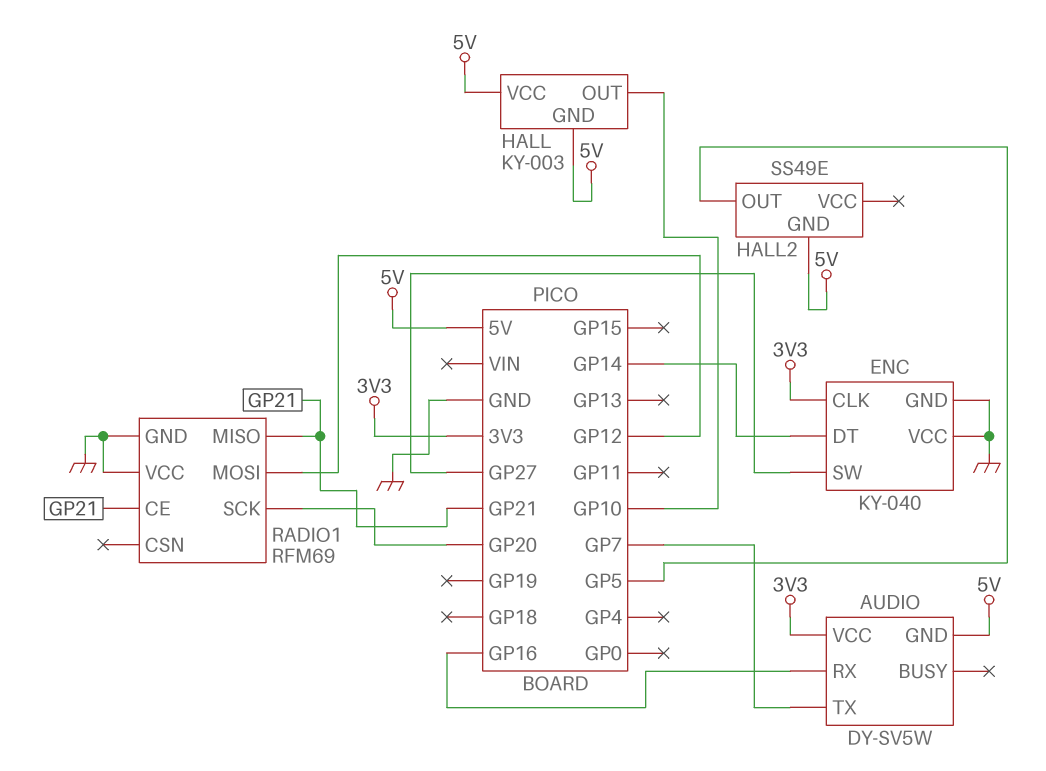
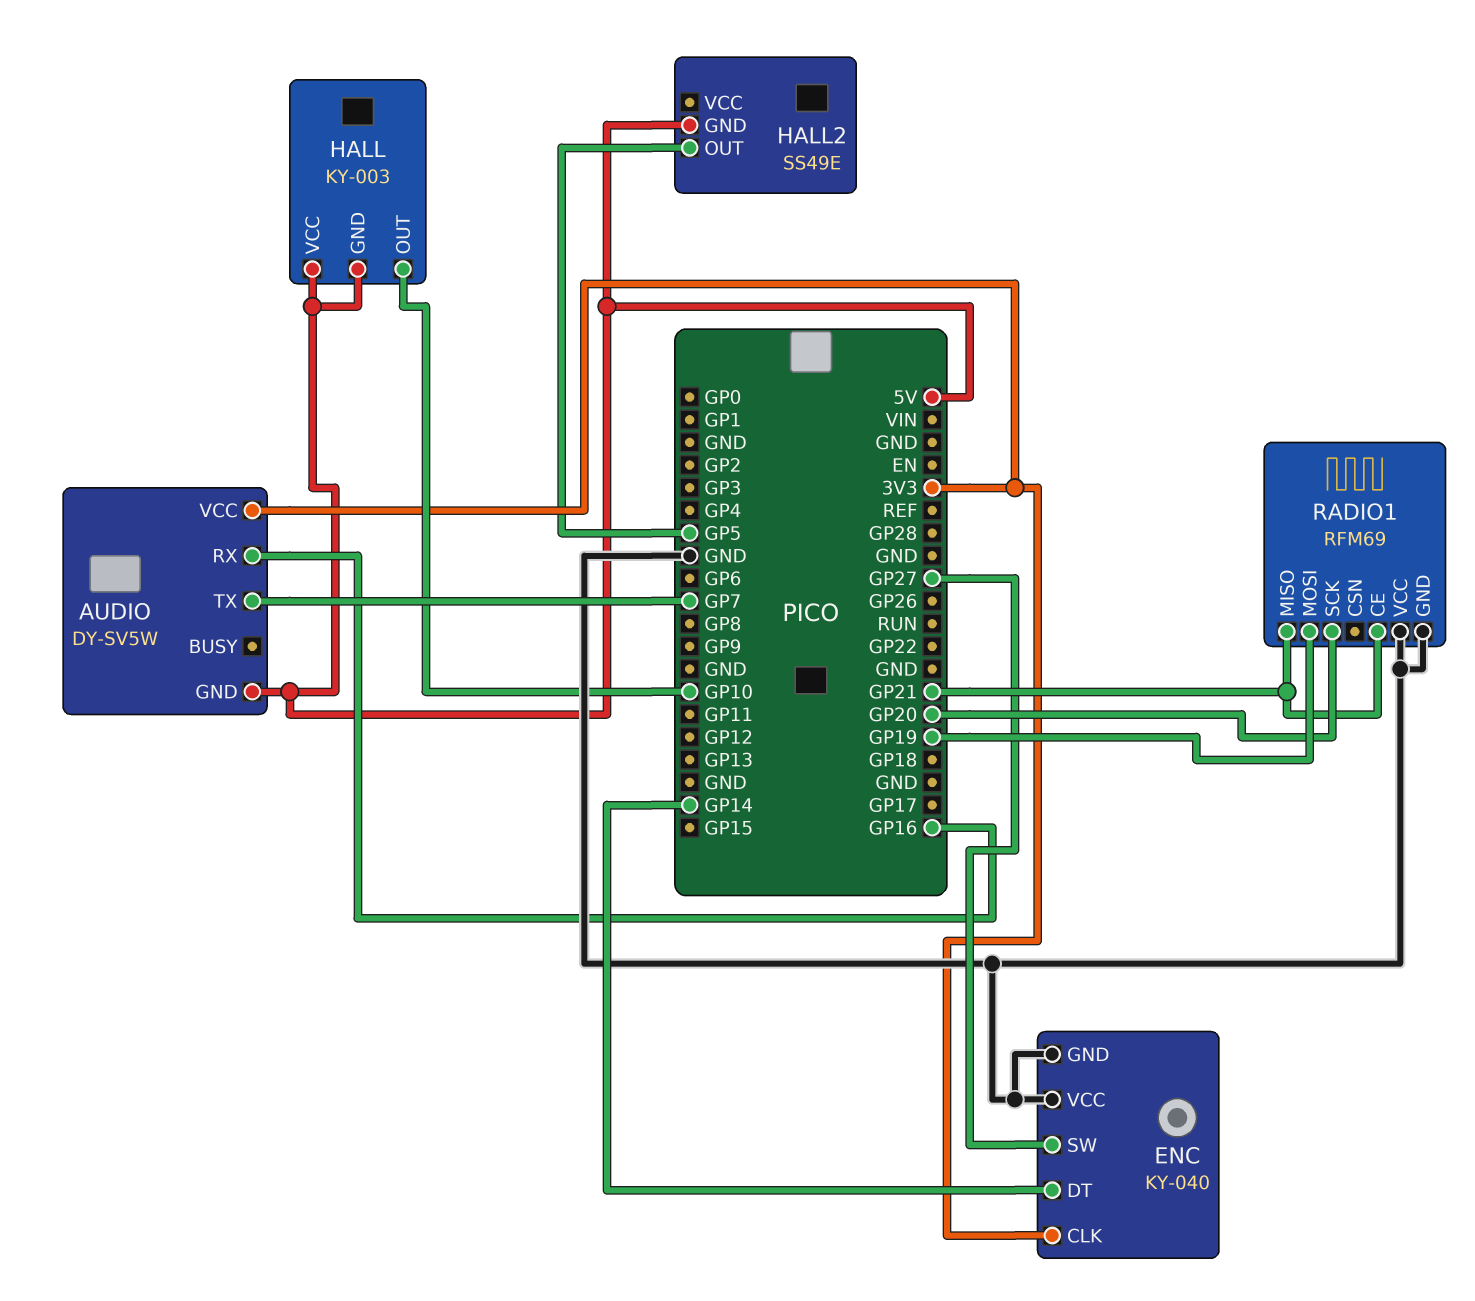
RADIO1 pin MOSI: GP12 -> GP19

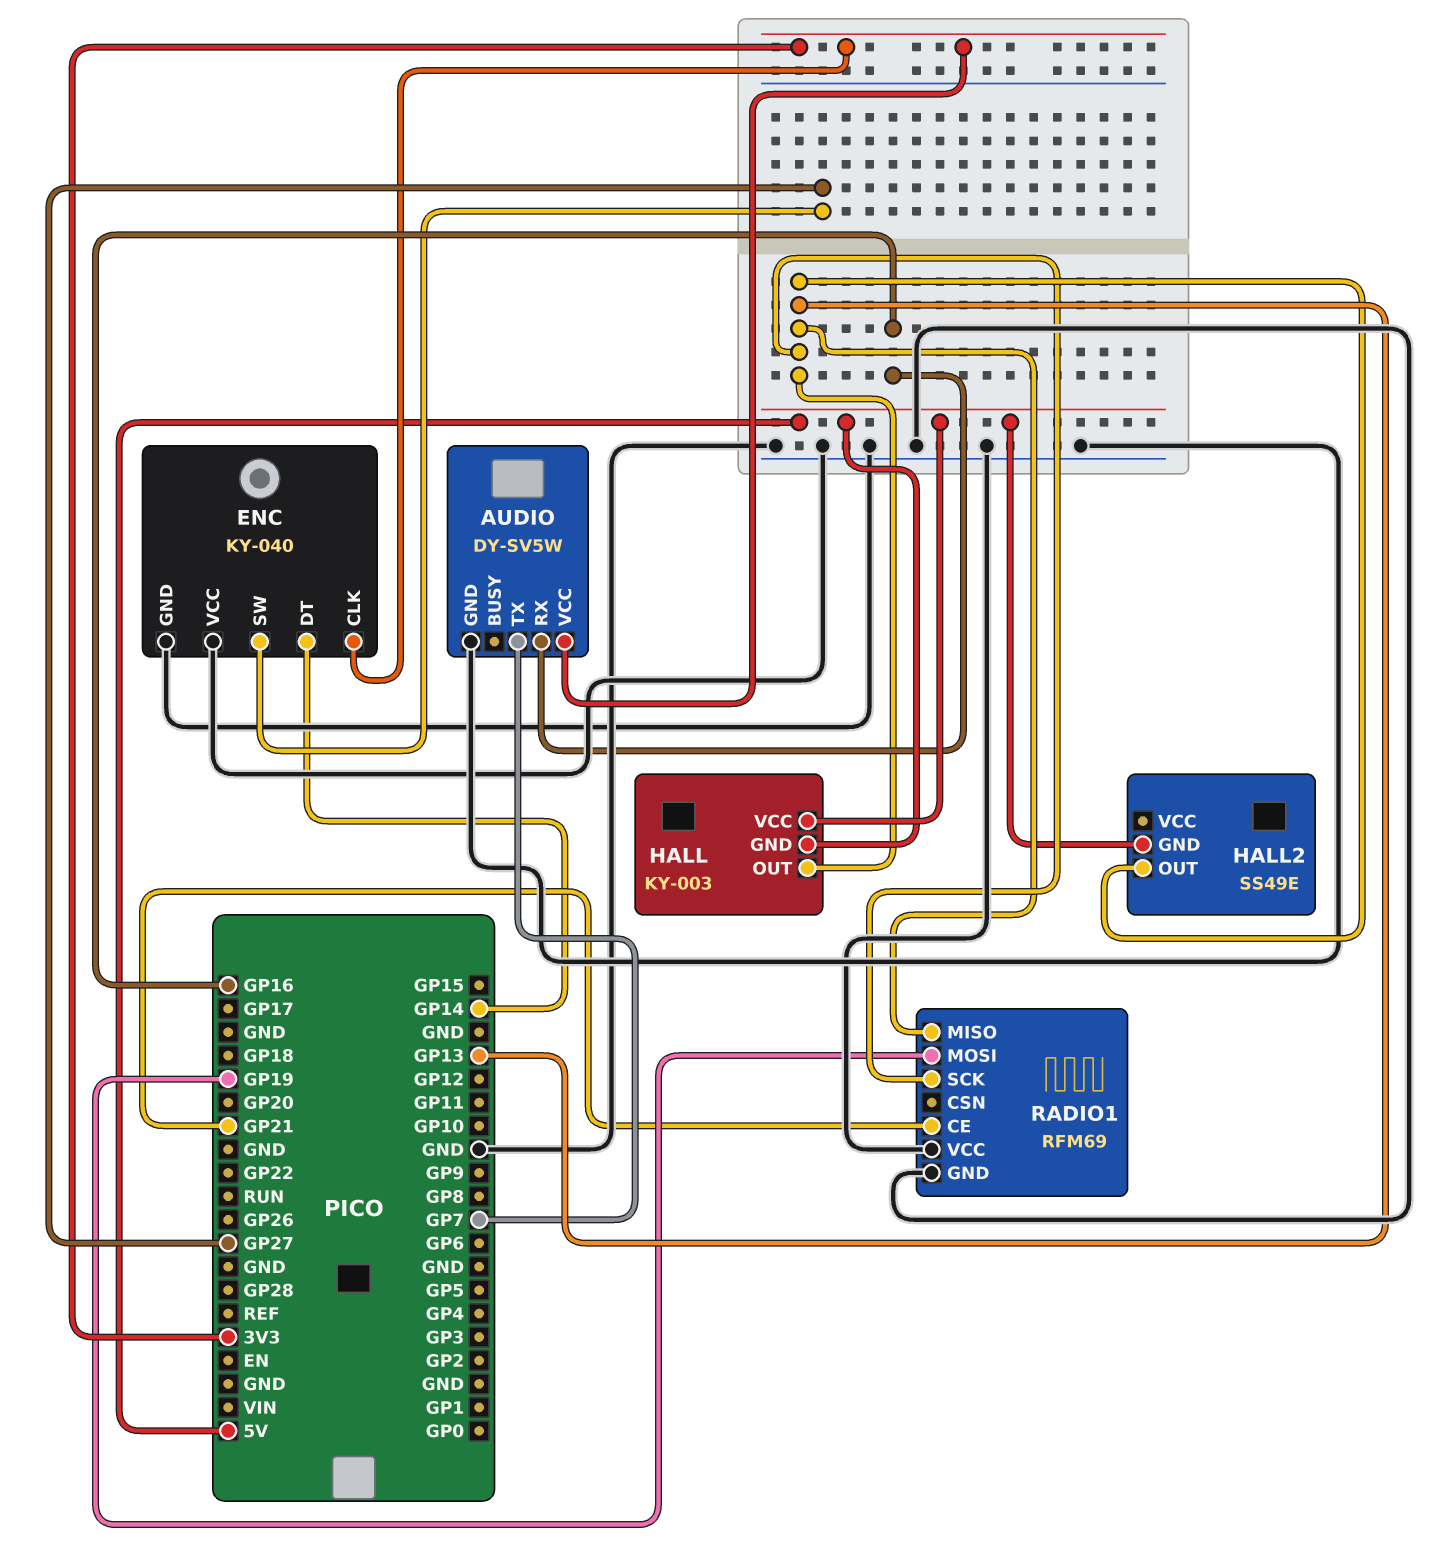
AUDIO pin GND: 5V -> GND
HALL pin OUT: GP10 -> GP13
HALL2 pin OUT: GP5 -> GP13
RADIO1 pin MISO: GP21 -> GP13
RADIO1 pin SCK: GP20 -> GP13

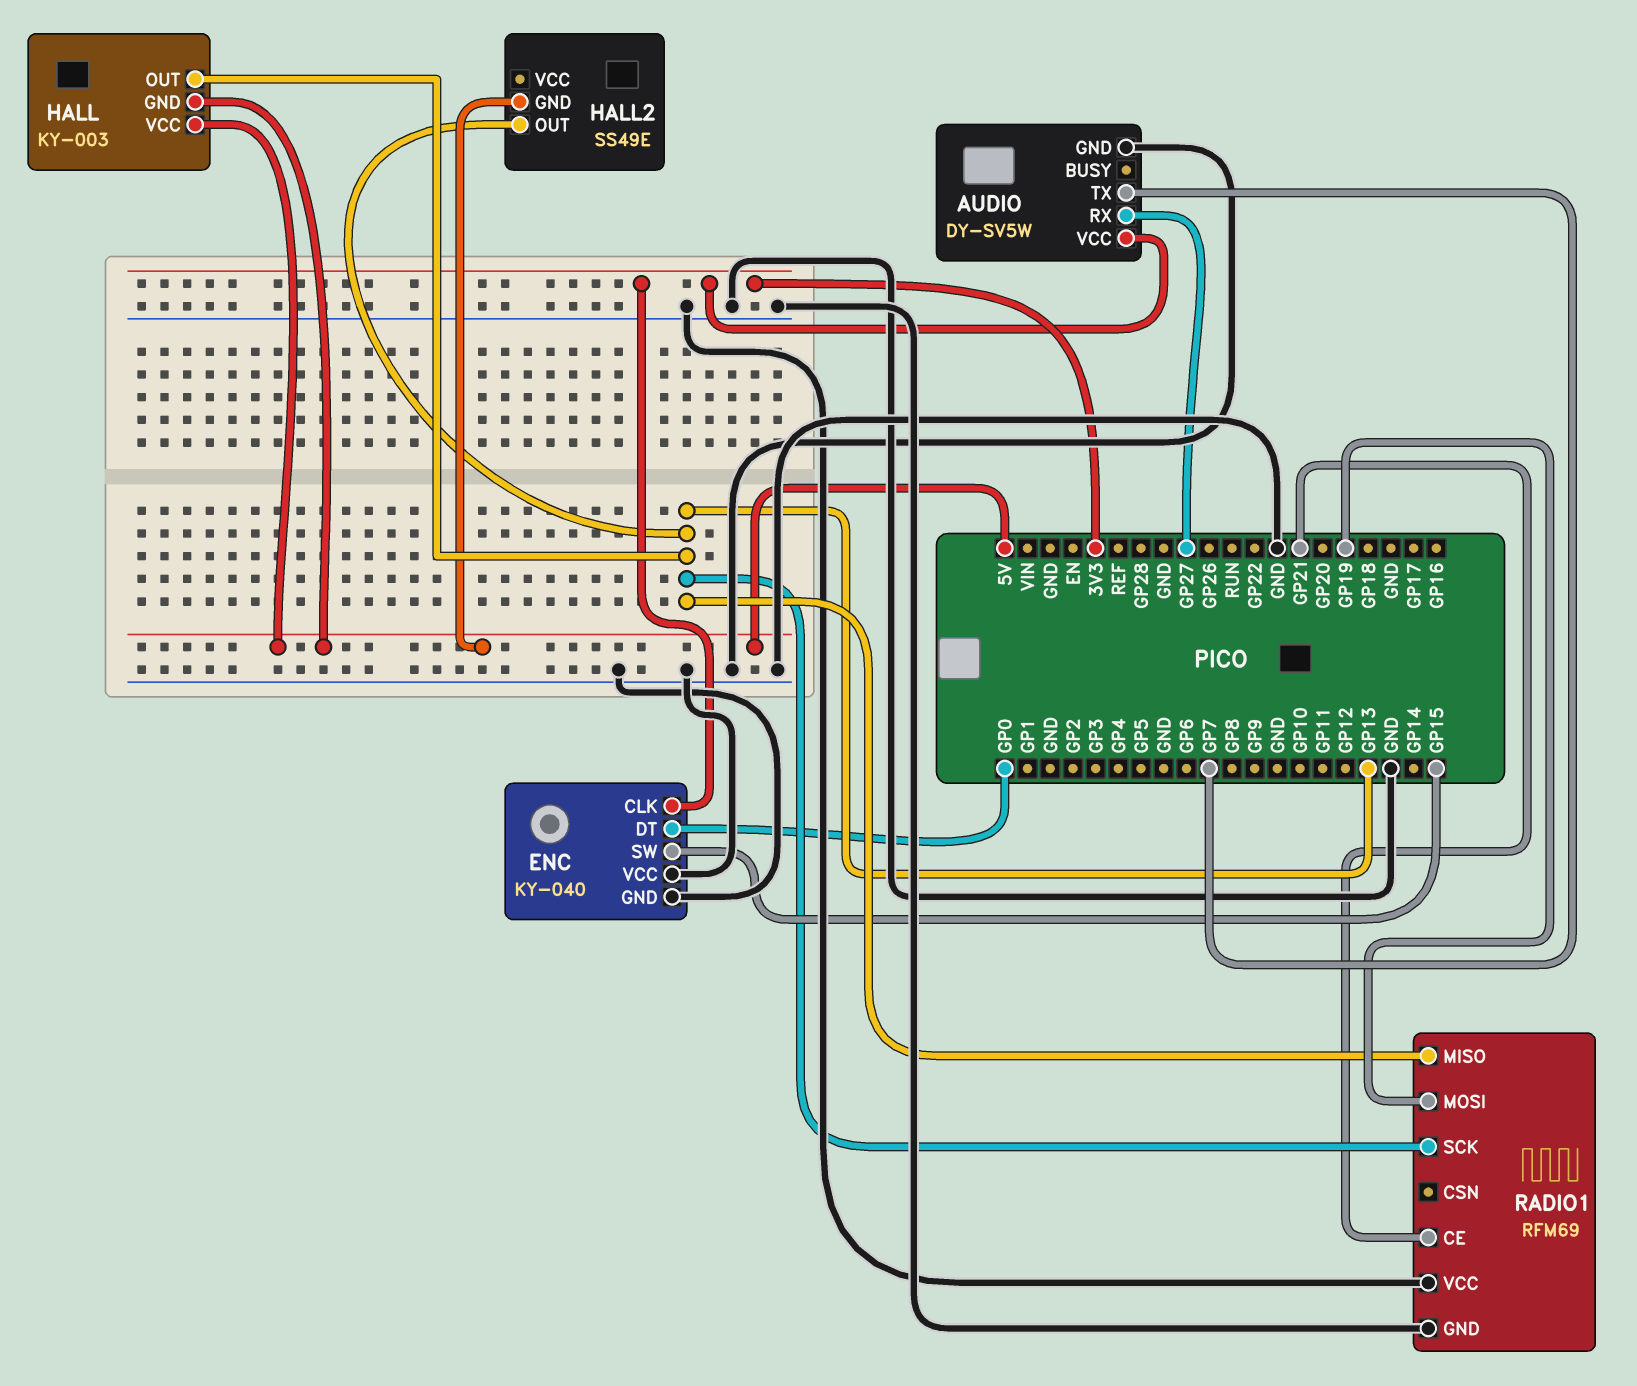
AUDIO pin RX: GP16 -> GP27
ENC pin DT: GP14 -> GP0
ENC pin SW: GP27 -> GP15

